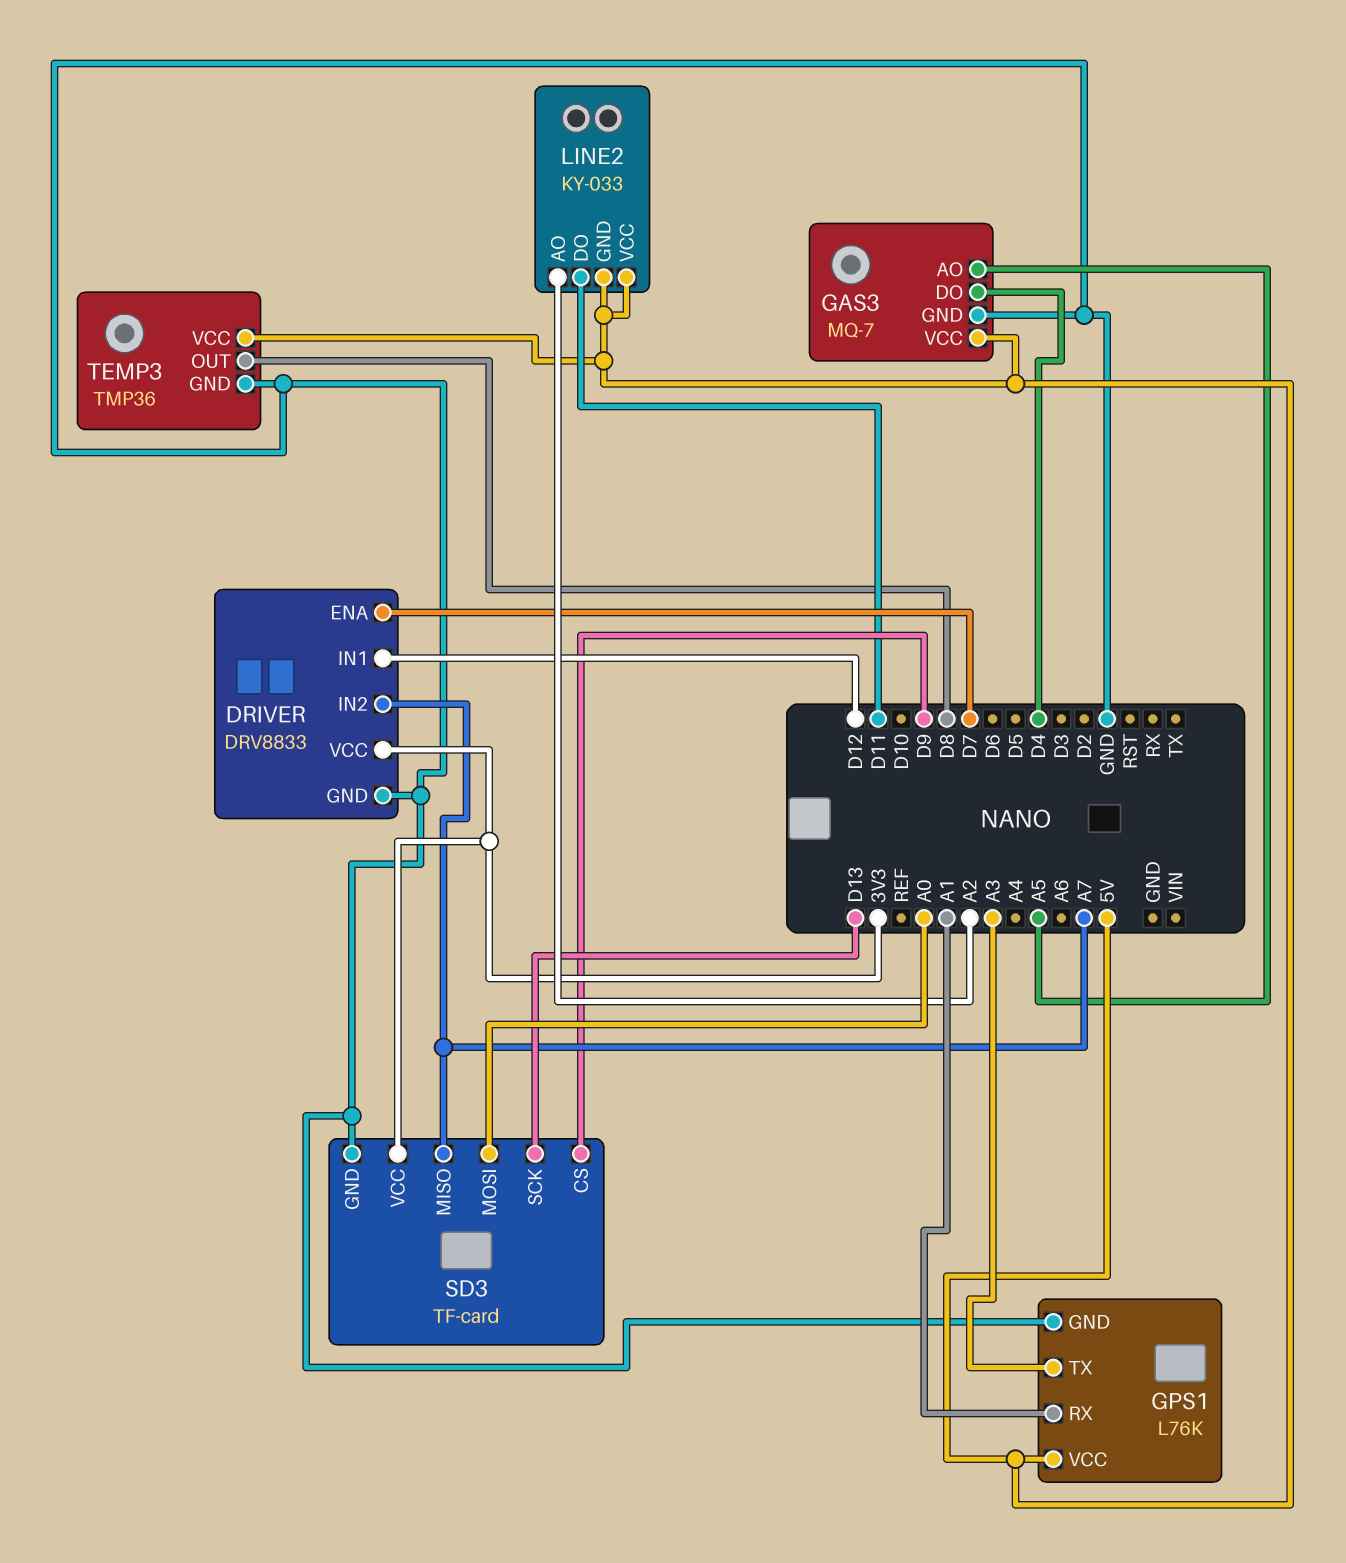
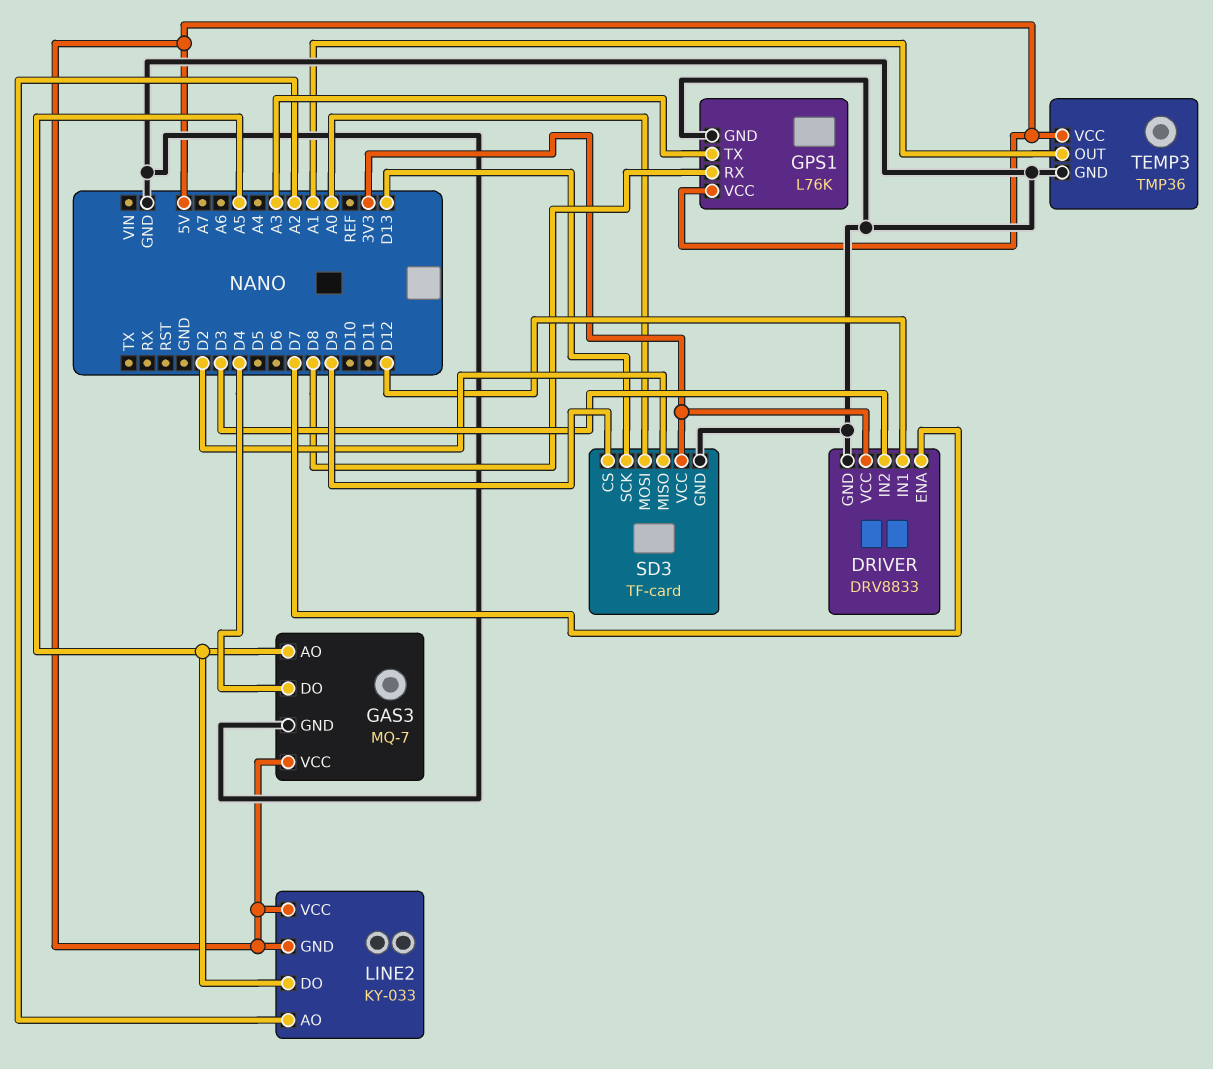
DRIVER pin IN2: A7 -> D3
GPS1 pin RX: A1 -> D8
LINE2 pin DO: D11 -> A5
SD3 pin MISO: A7 -> D2
TEMP3 pin OUT: D8 -> A1

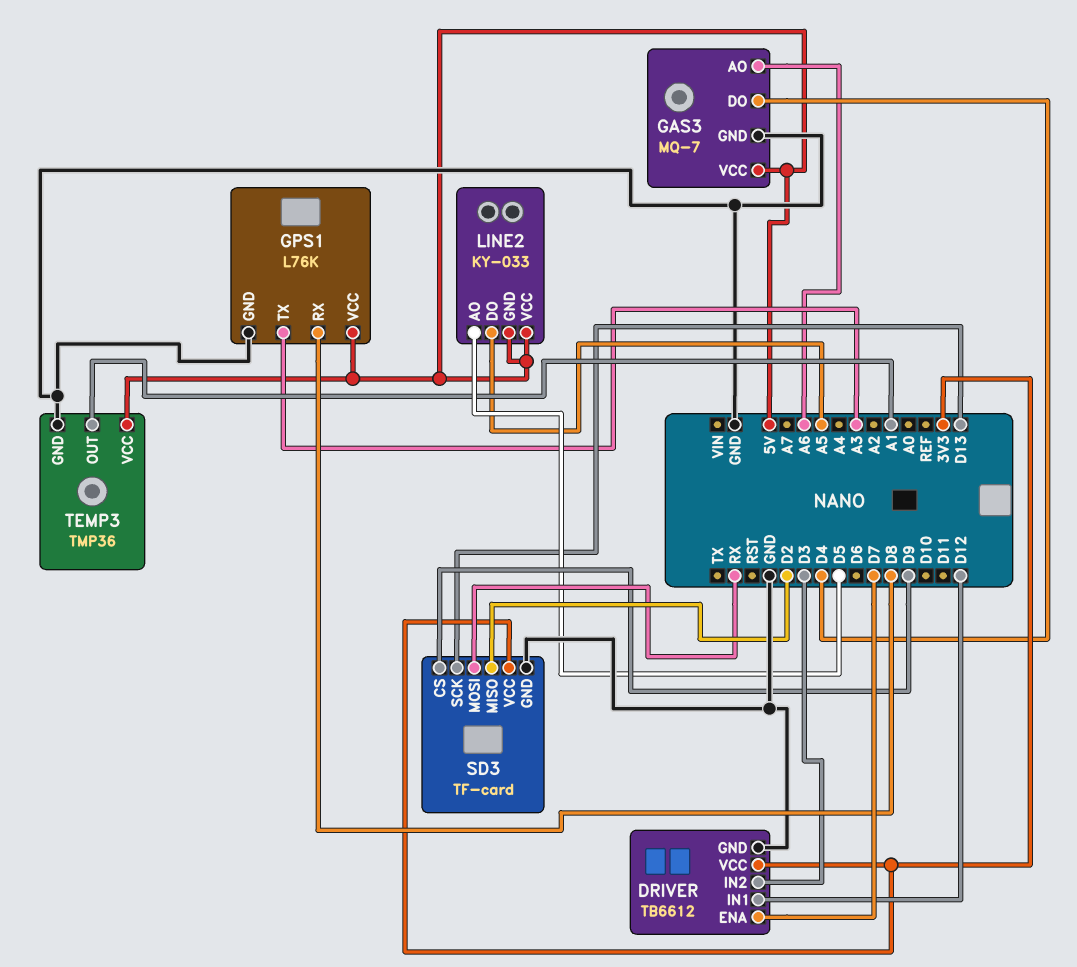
DRIVER: DRV8833 -> TB6612
GAS3 pin AO: A5 -> A6
LINE2 pin AO: A2 -> D5
SD3 pin MOSI: A0 -> RX

